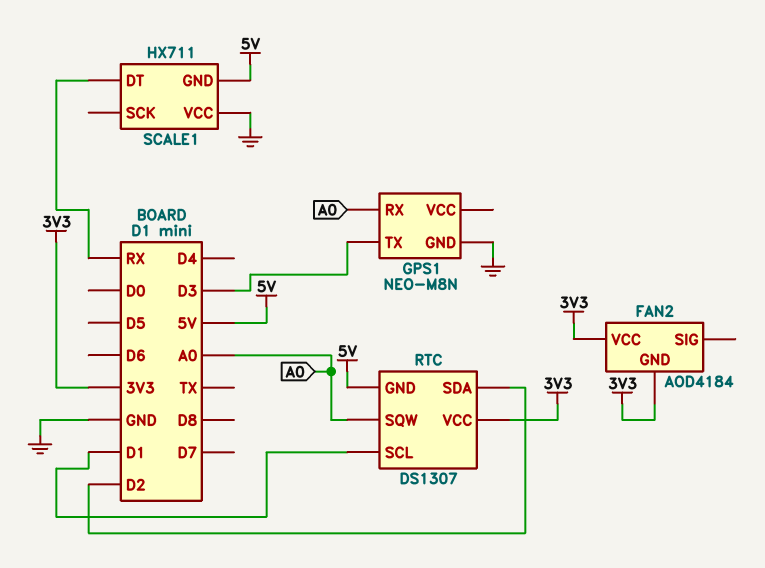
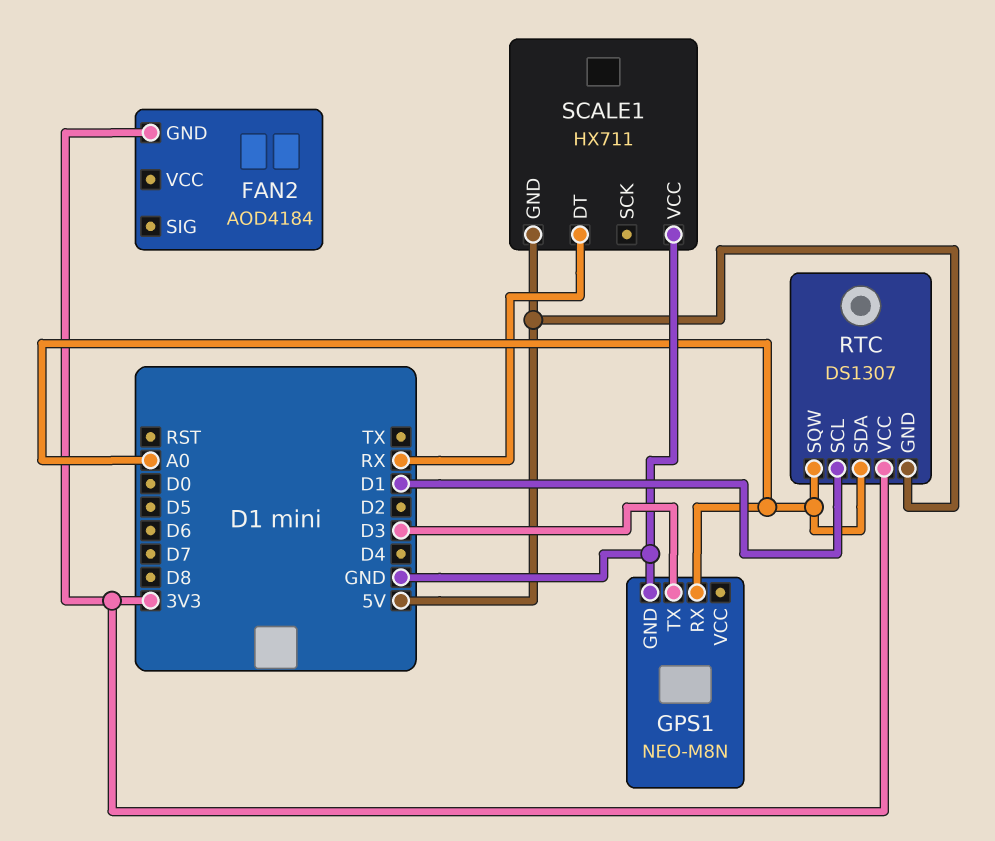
FAN2 pin VCC: 3V3 -> none
RTC pin SDA: D2 -> A0

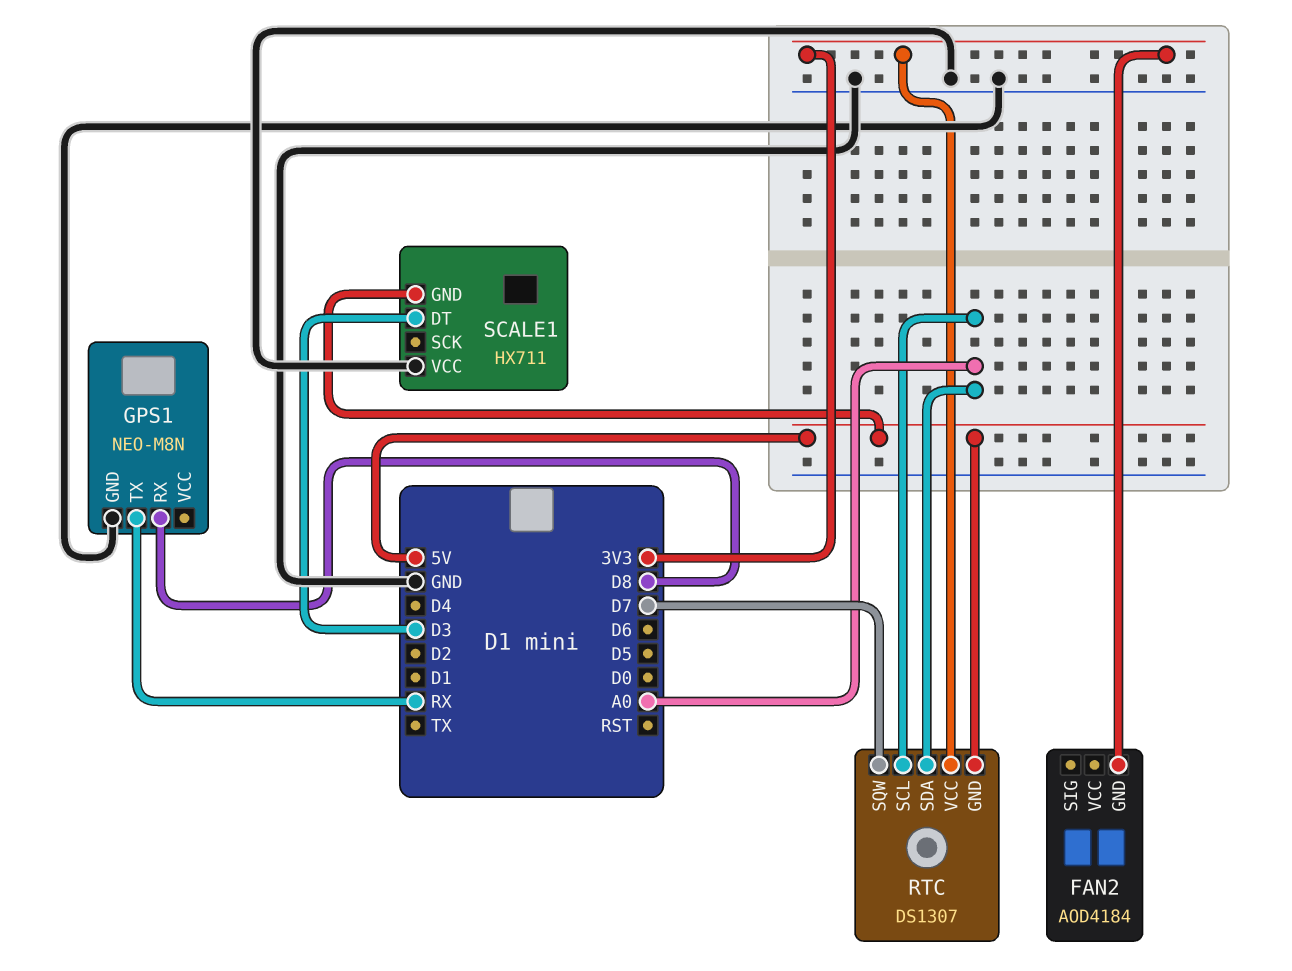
GPS1 pin RX: A0 -> D8
GPS1 pin TX: D3 -> RX
RTC pin SCL: D1 -> A0
RTC pin SQW: A0 -> D7
SCALE1 pin DT: RX -> D3

